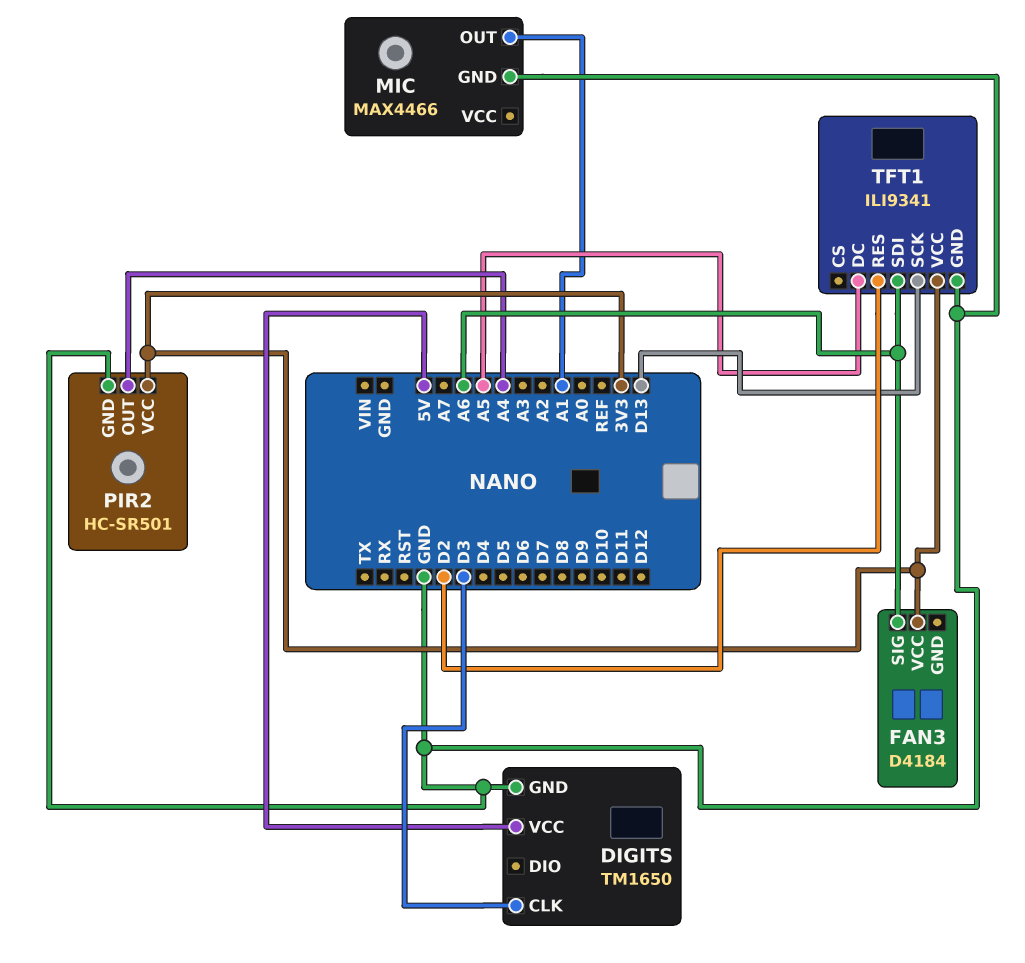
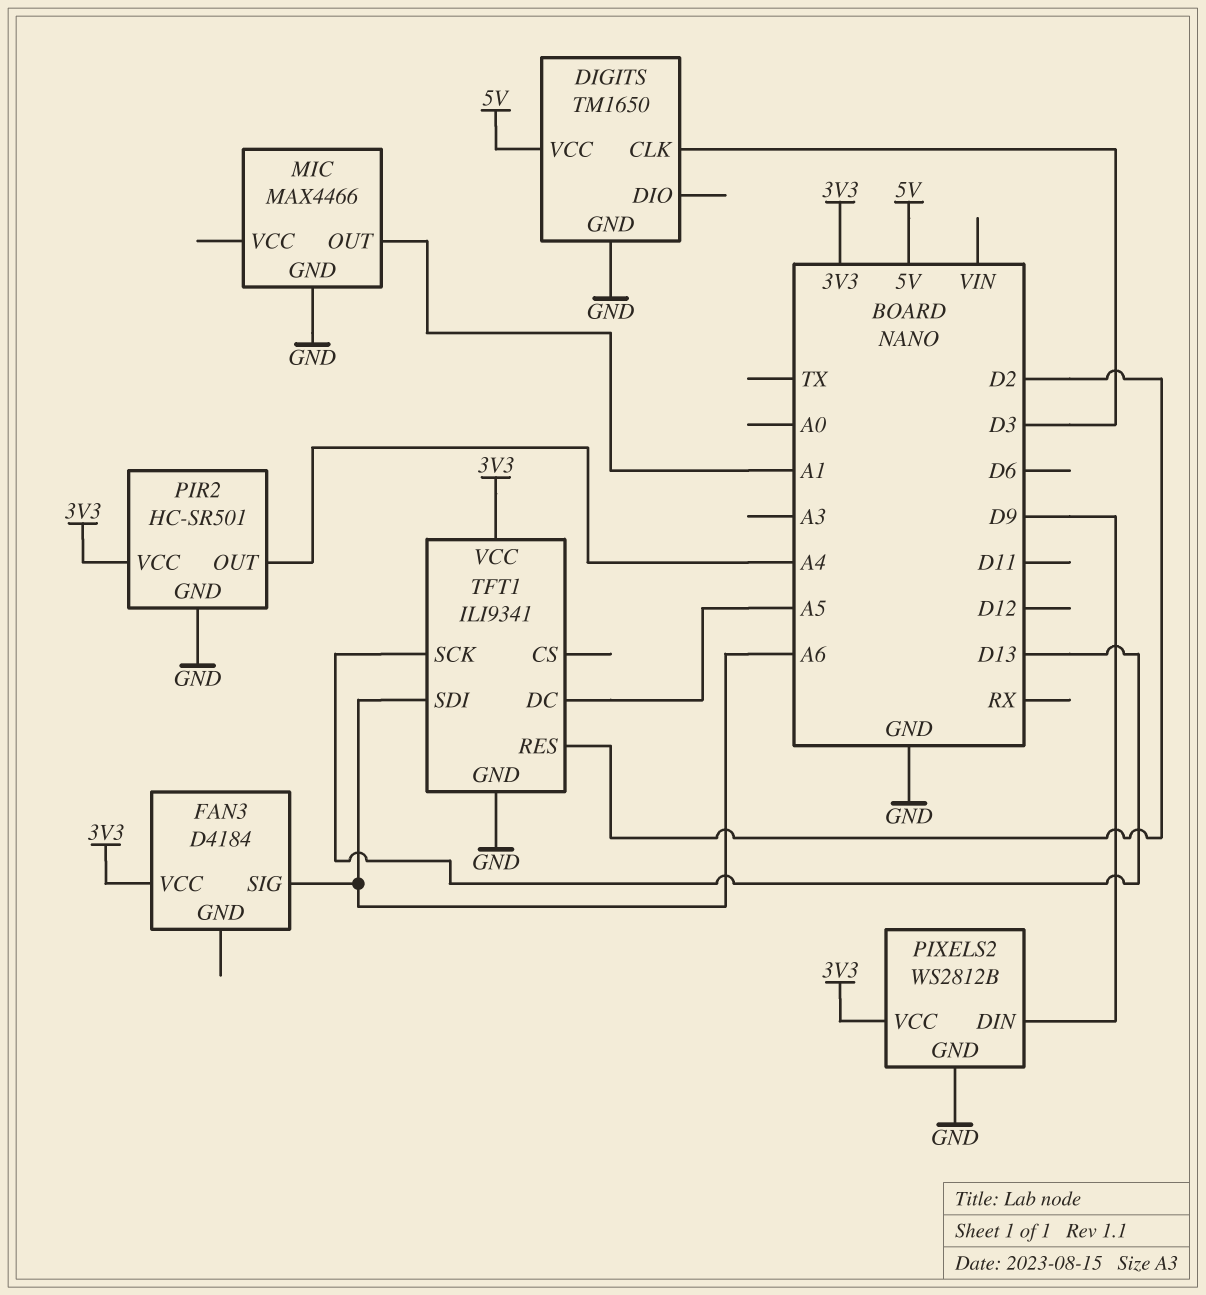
PIXELS2: none -> WS2812B
PIXELS2 pin DIN: none -> D9
PIXELS2 pin GND: none -> GND
PIXELS2 pin VCC: none -> 3V3

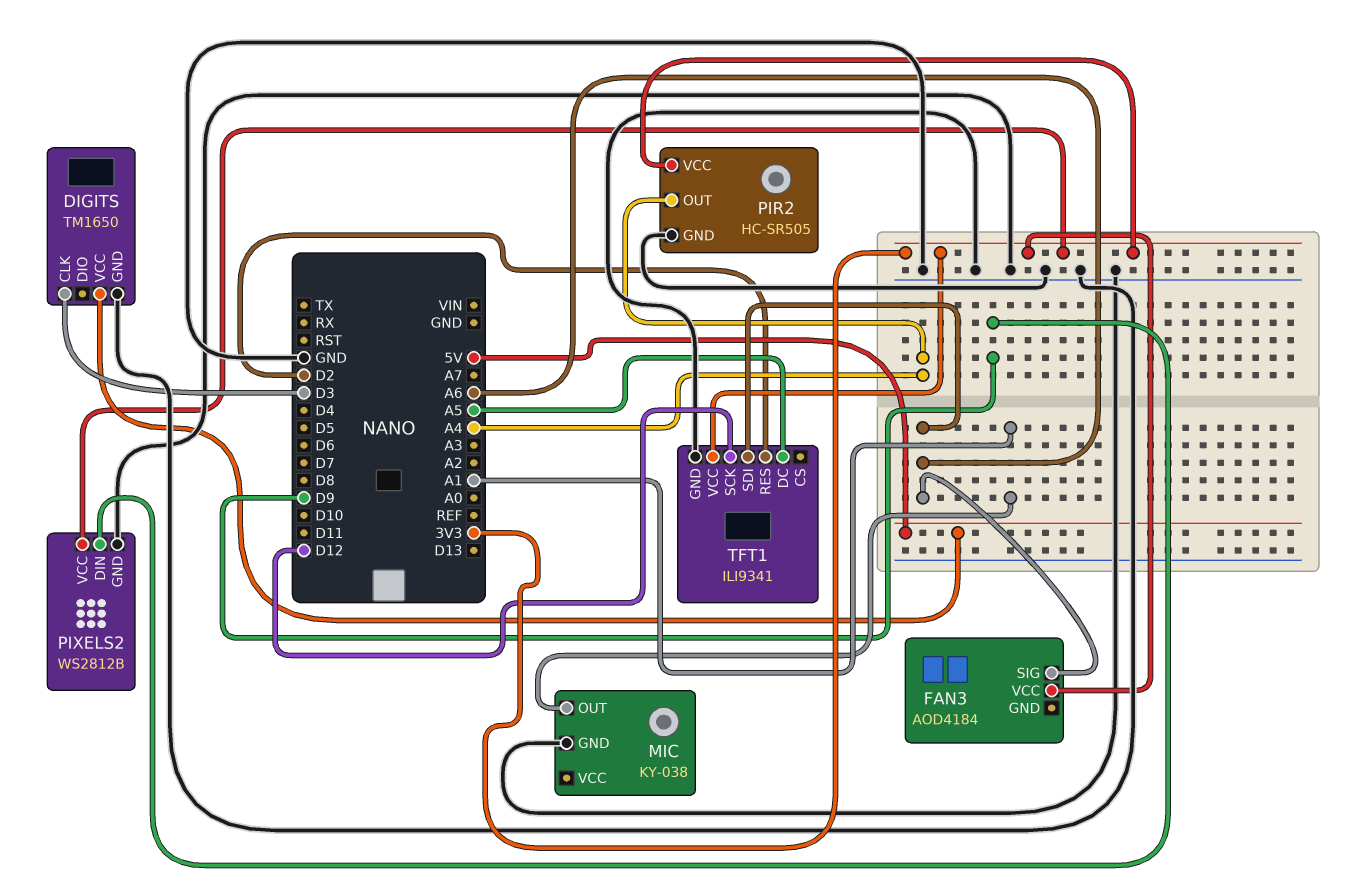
FAN3: D4184 -> AOD4184
MIC: MAX4466 -> KY-038
PIR2: HC-SR501 -> HC-SR505
TFT1 pin SCK: D13 -> D12

